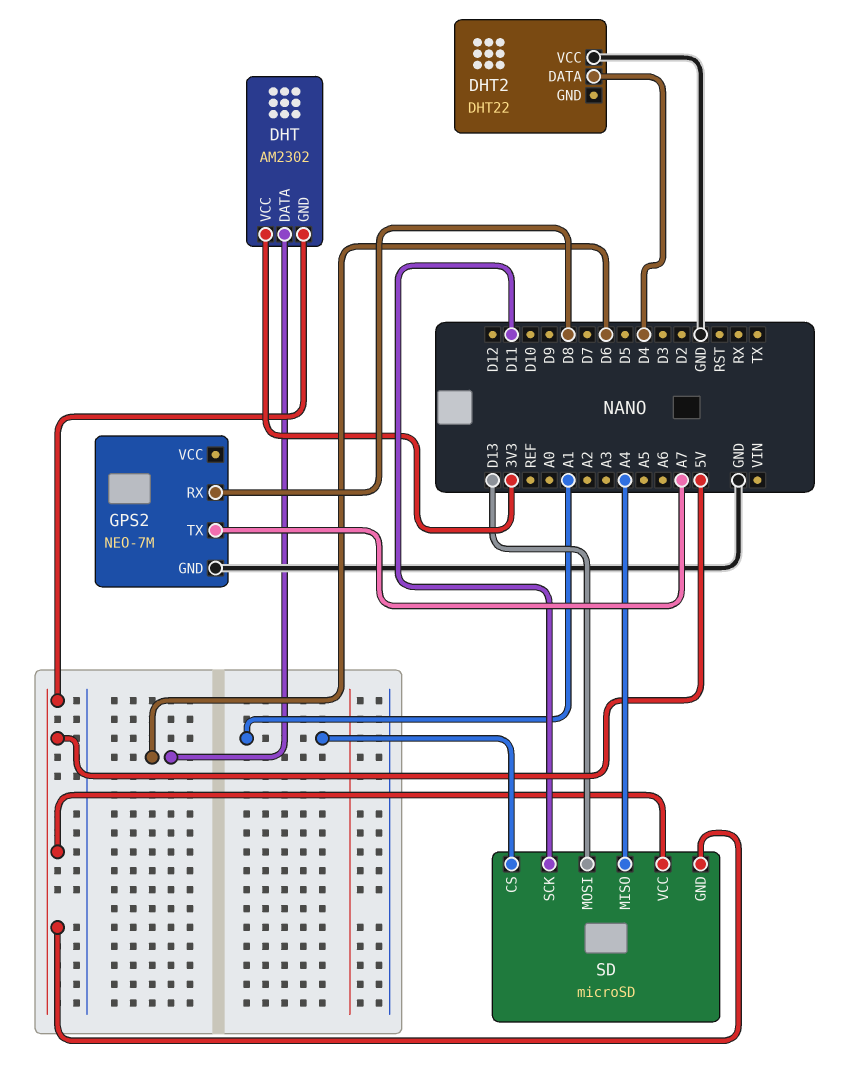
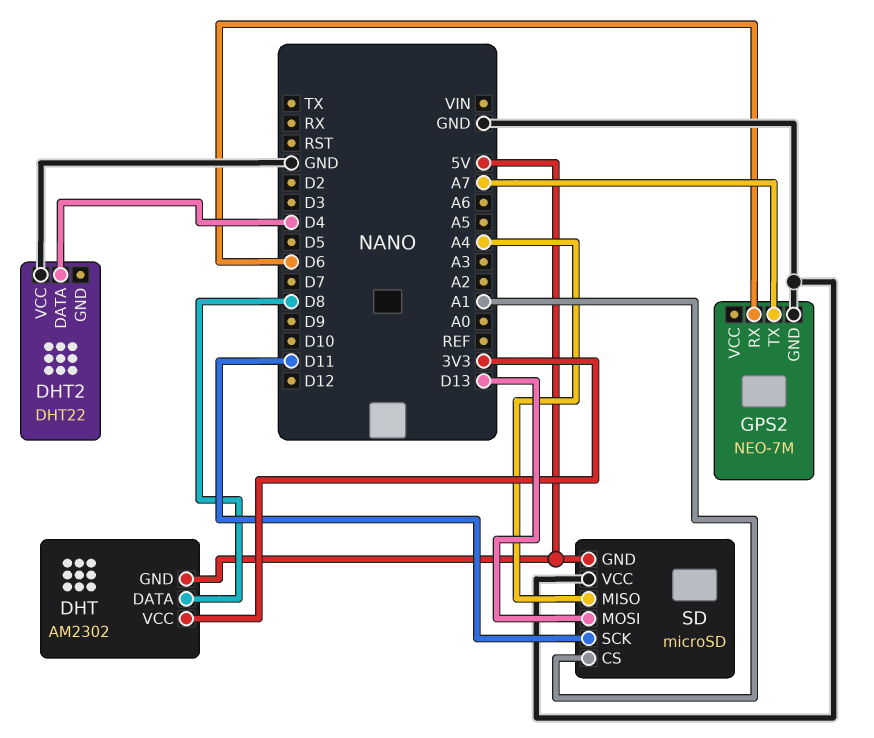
DHT pin DATA: D6 -> D8
GPS2 pin RX: D8 -> D6
SD pin VCC: 5V -> GND

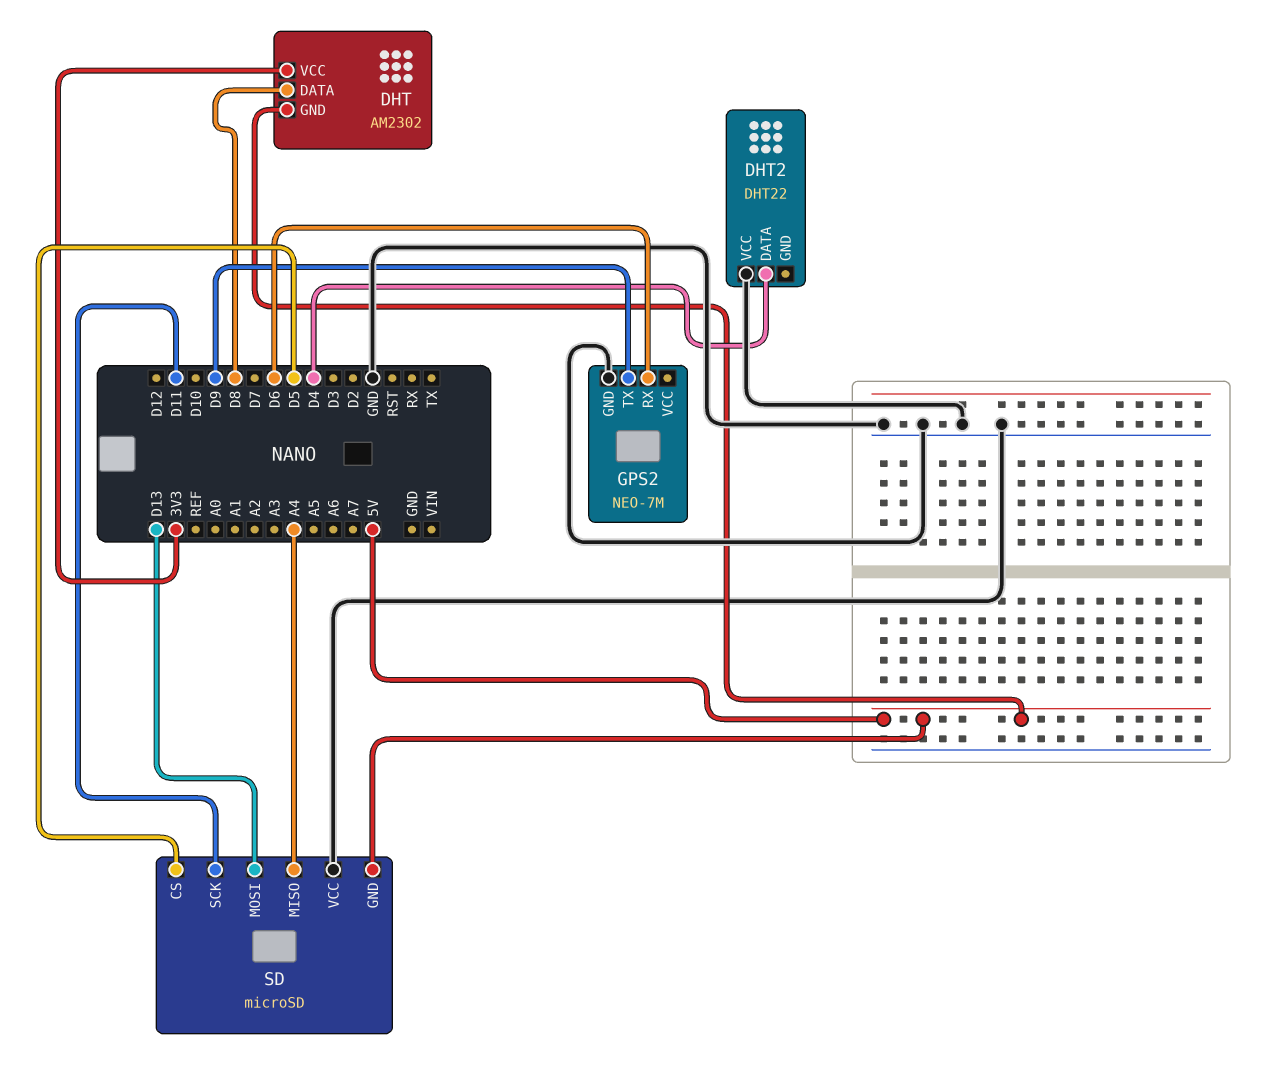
GPS2 pin TX: A7 -> D9
SD pin CS: A1 -> D5

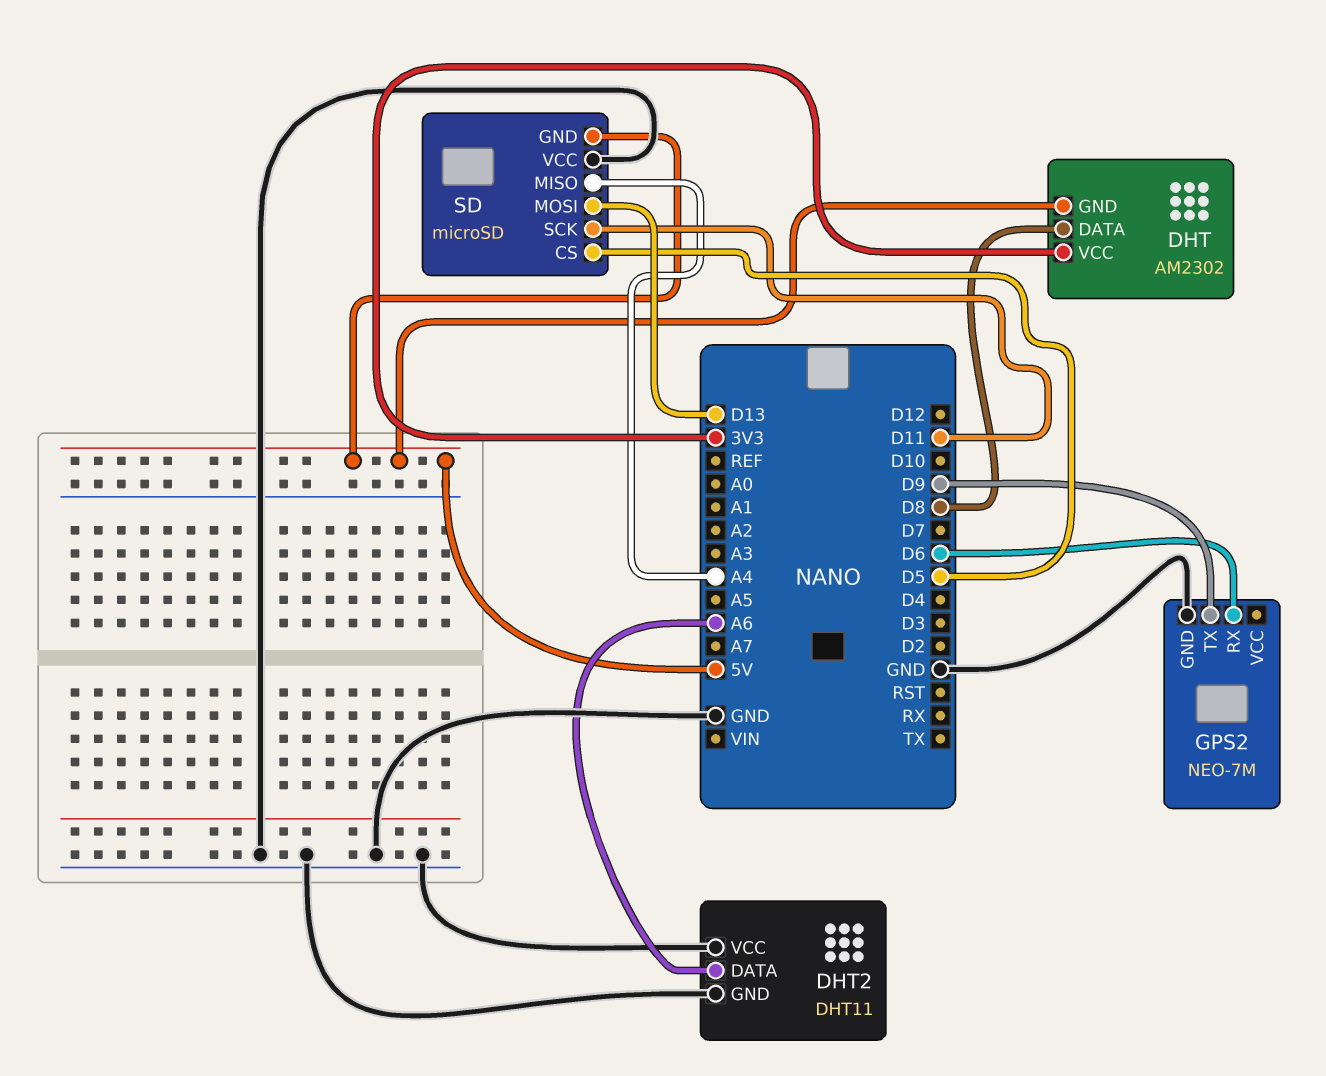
DHT2: DHT22 -> DHT11
DHT2 pin DATA: D4 -> A6
DHT2 pin GND: none -> GND

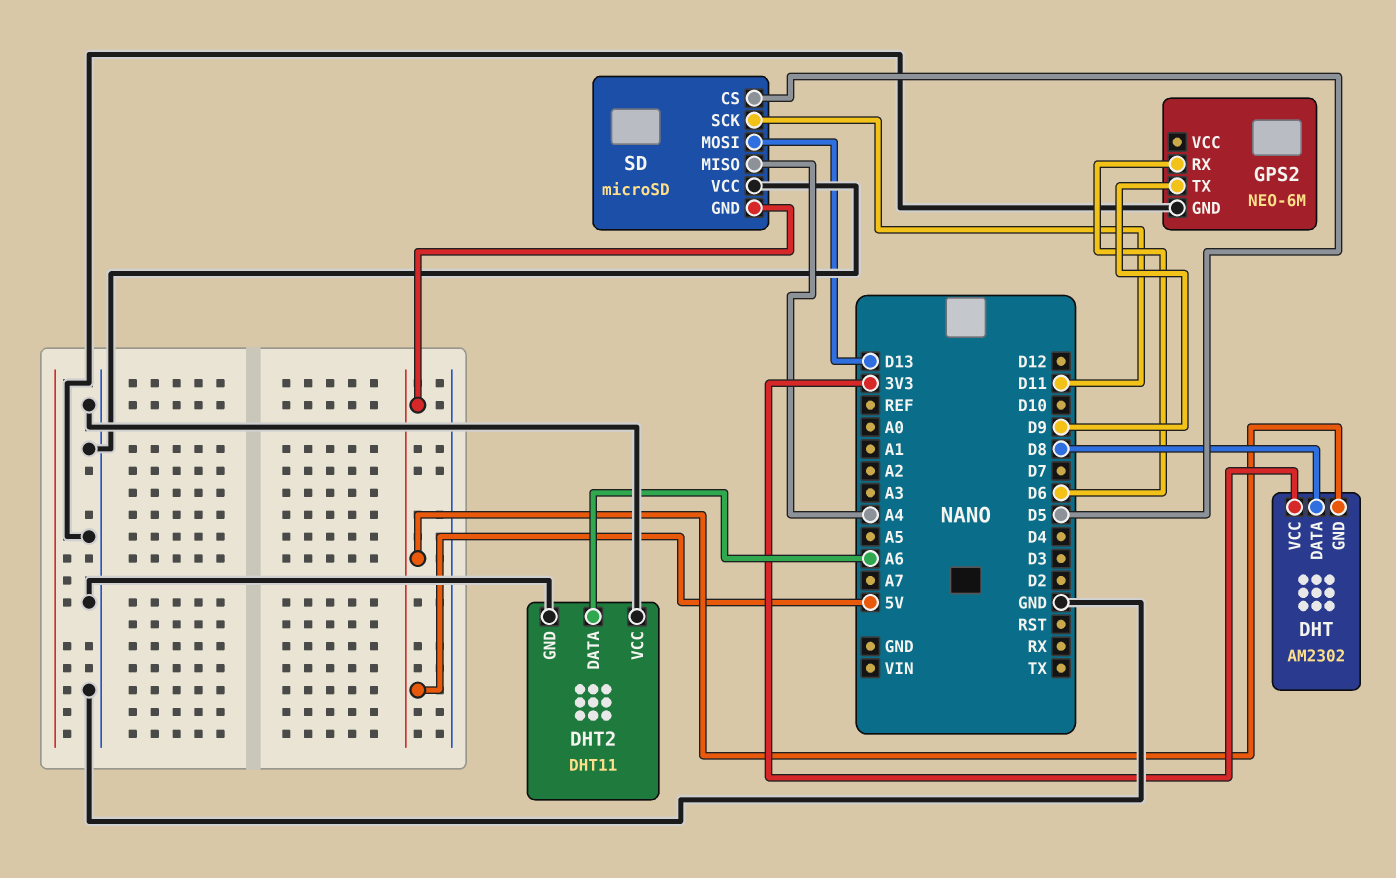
GPS2: NEO-7M -> NEO-6M

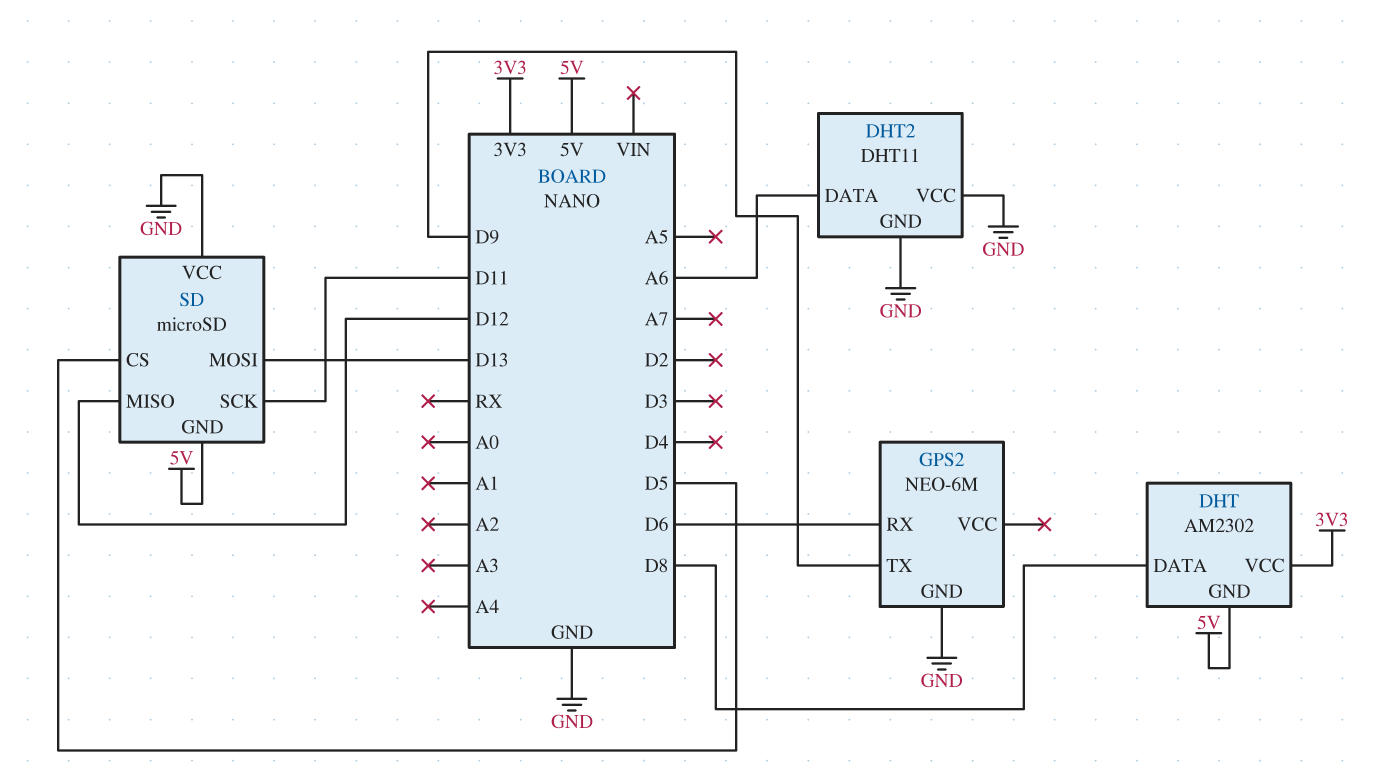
SD pin MISO: A4 -> D12

